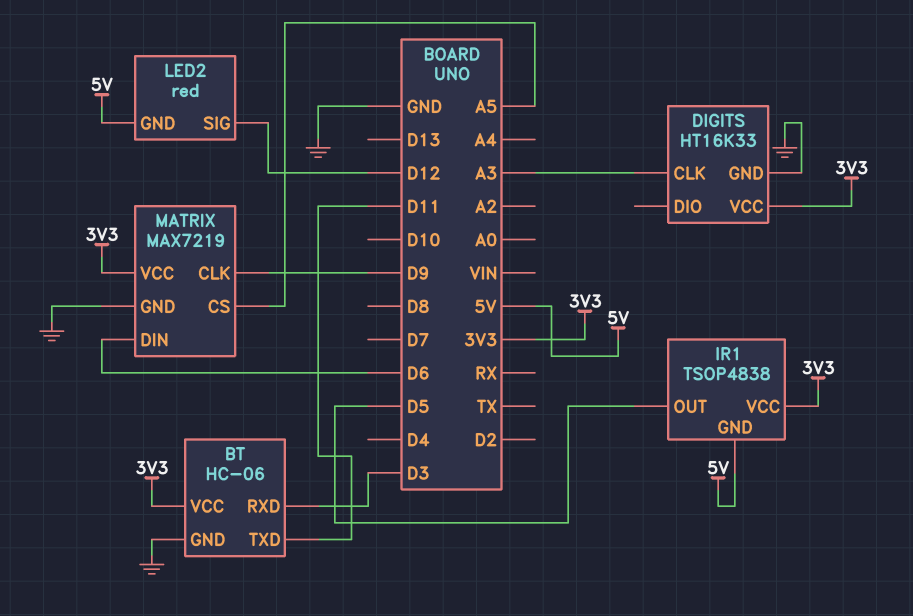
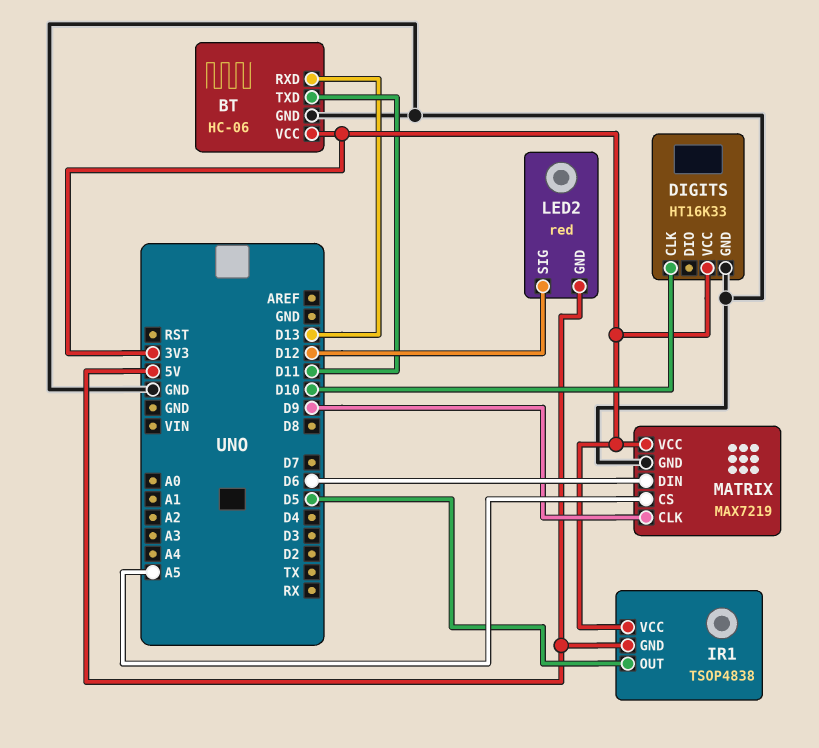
BT pin RXD: D3 -> D13
DIGITS pin CLK: A3 -> D10

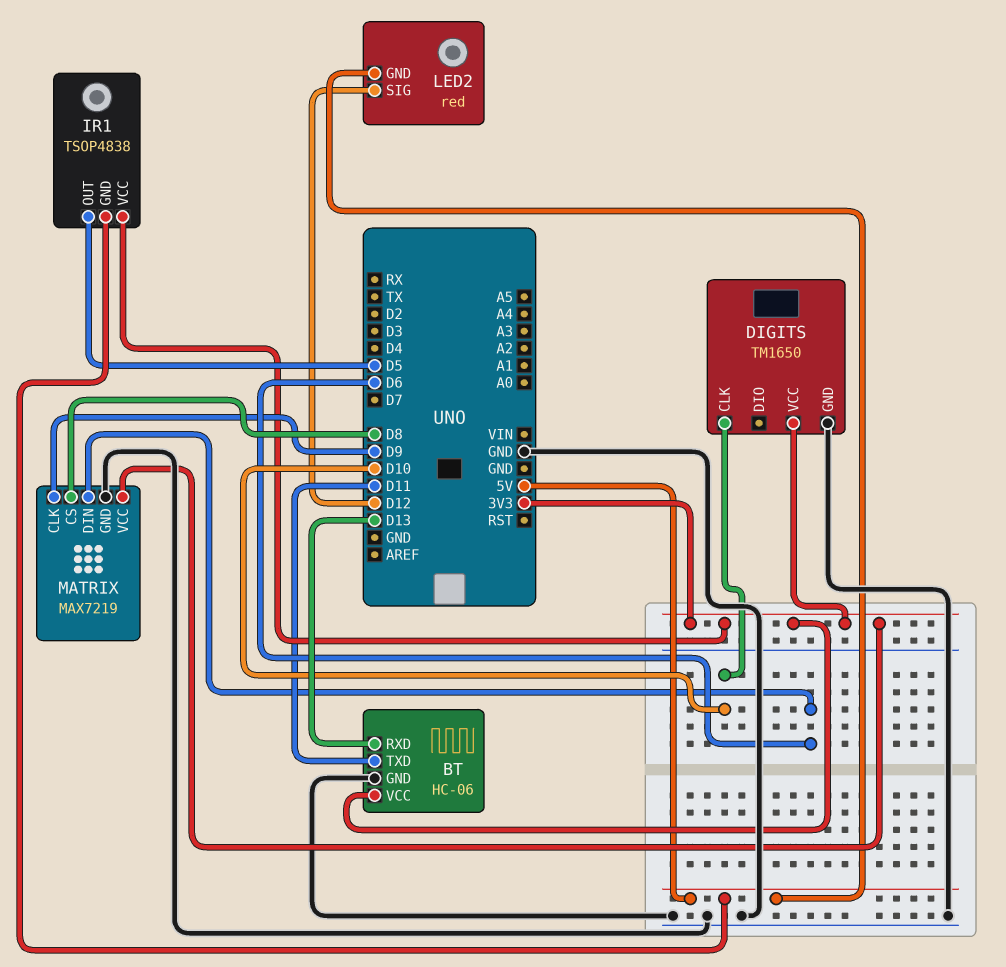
DIGITS: HT16K33 -> TM1650
MATRIX pin CS: A5 -> D8

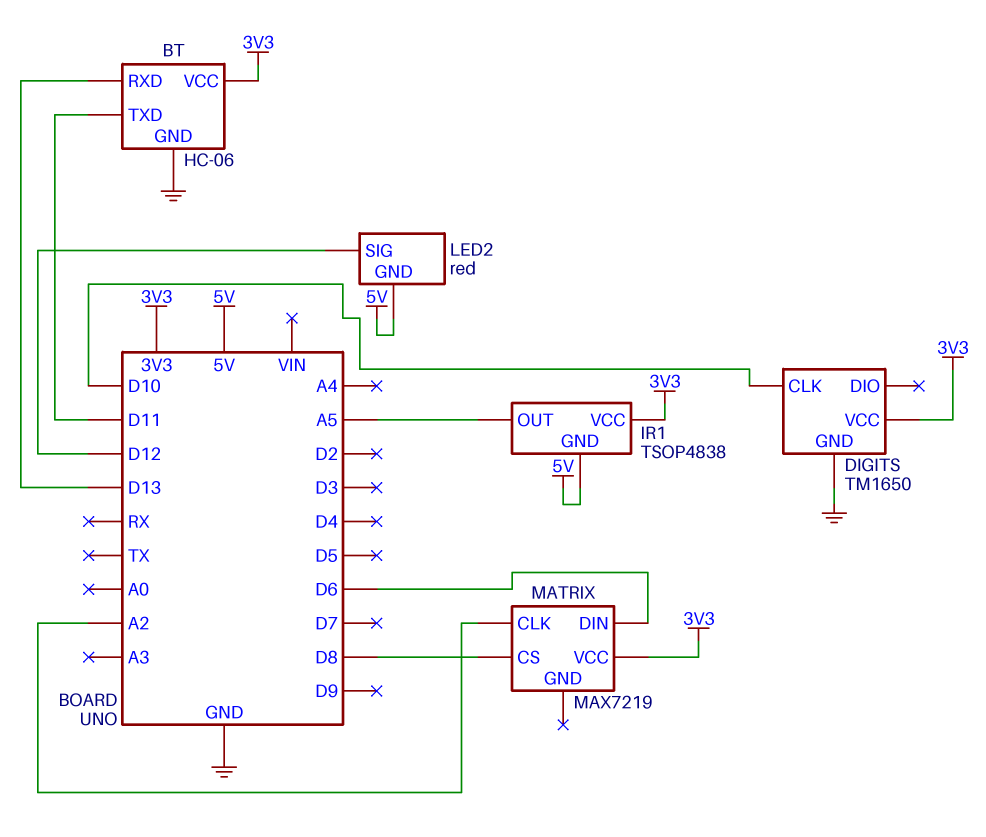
IR1 pin OUT: D5 -> A5
MATRIX pin CLK: D9 -> A2
MATRIX pin GND: GND -> none

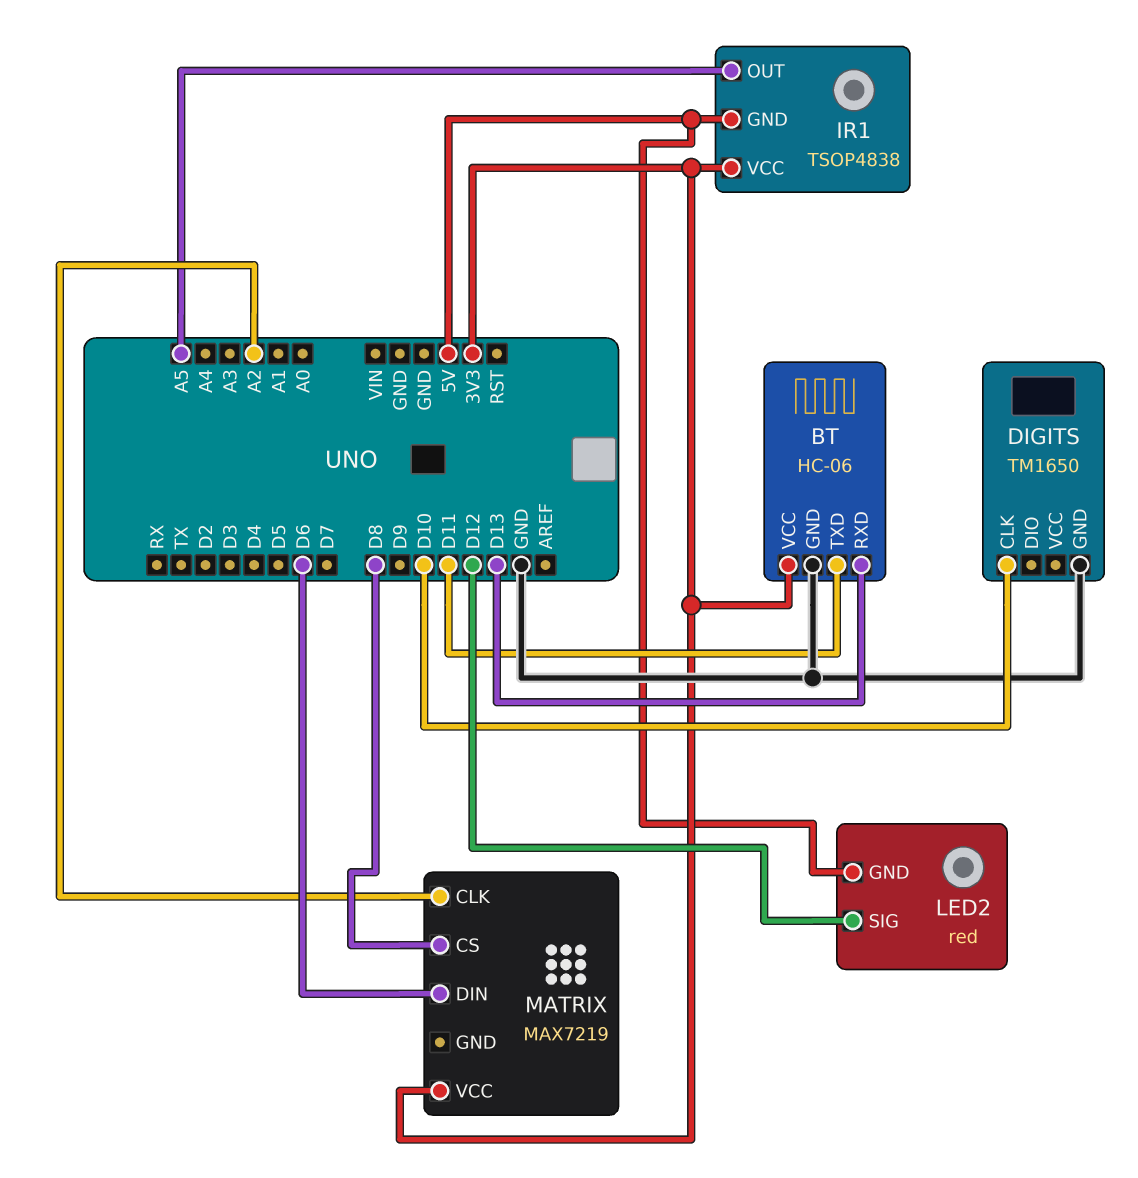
DIGITS pin VCC: 3V3 -> none

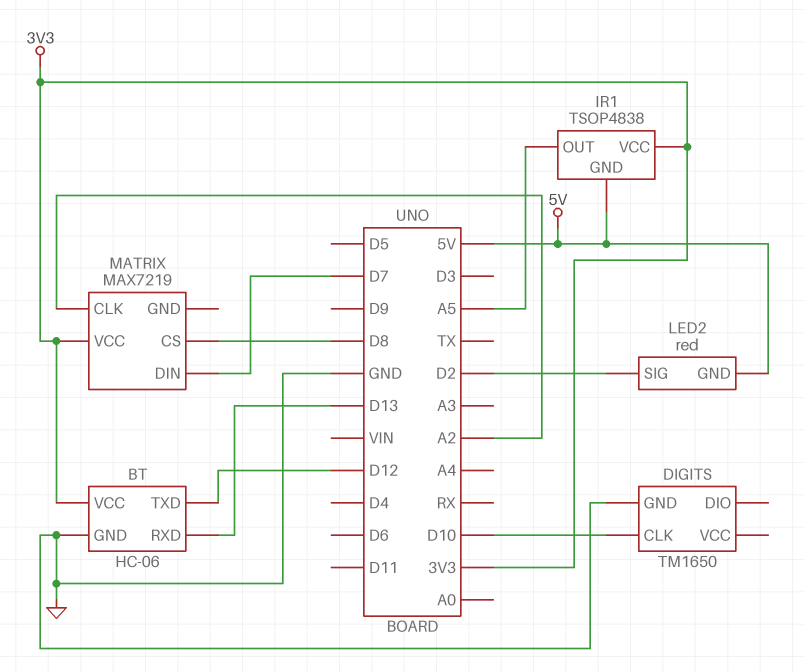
BT pin TXD: D11 -> D12
LED2 pin SIG: D12 -> D2
MATRIX pin DIN: D6 -> D7

